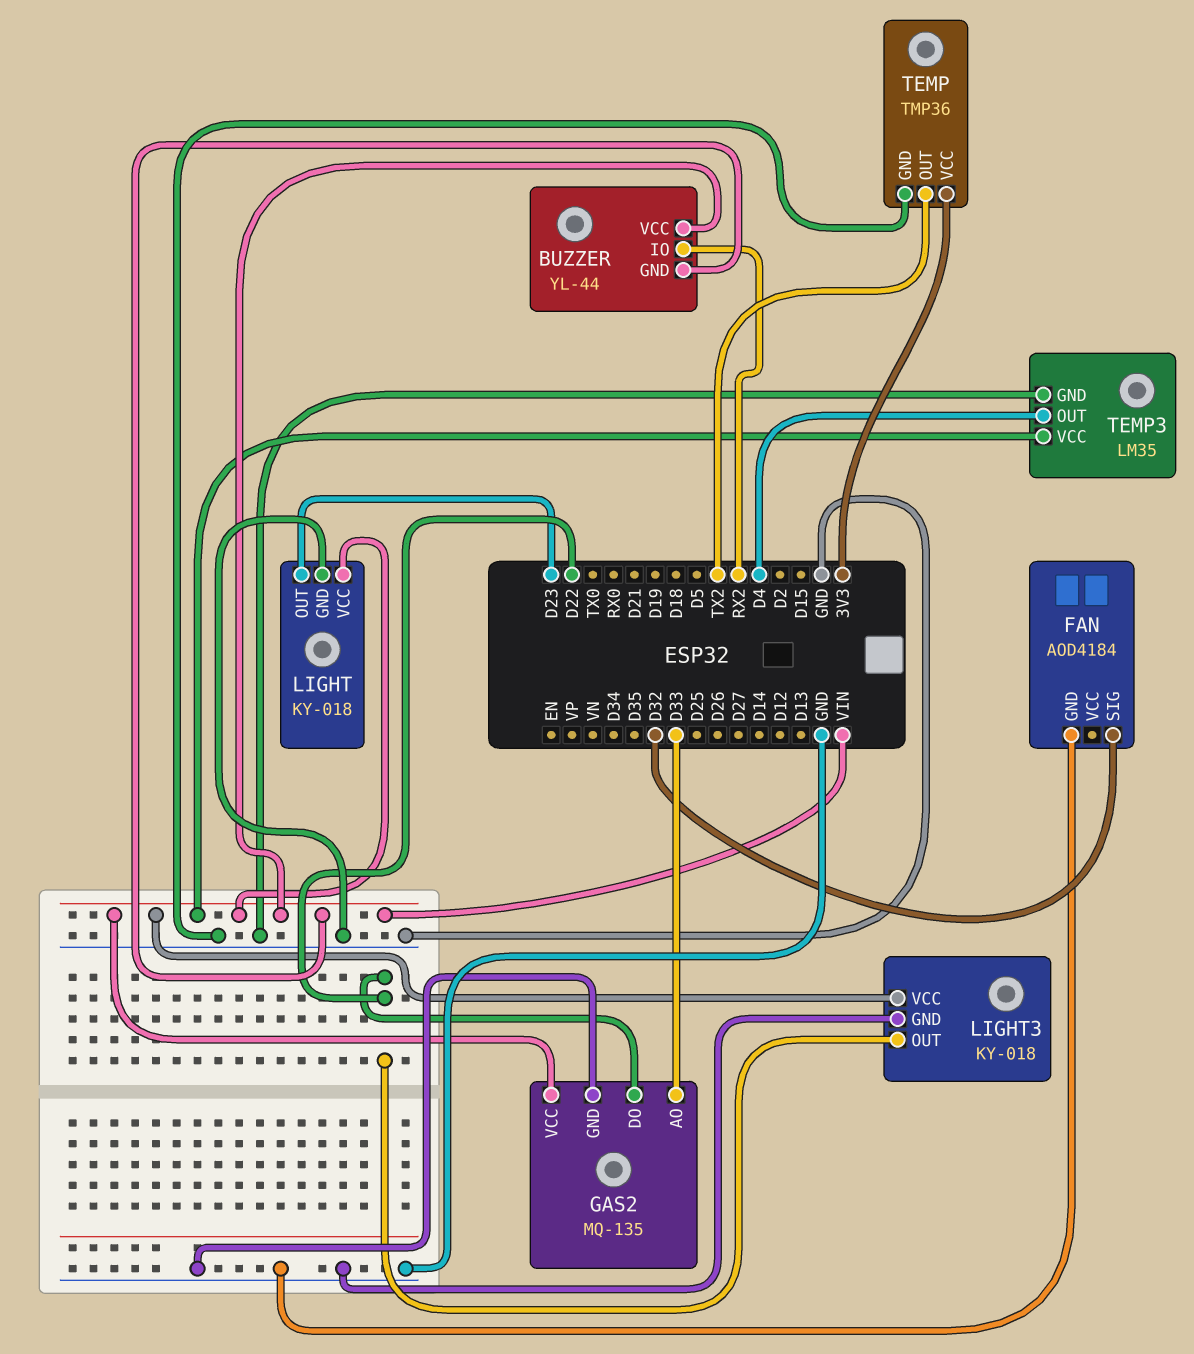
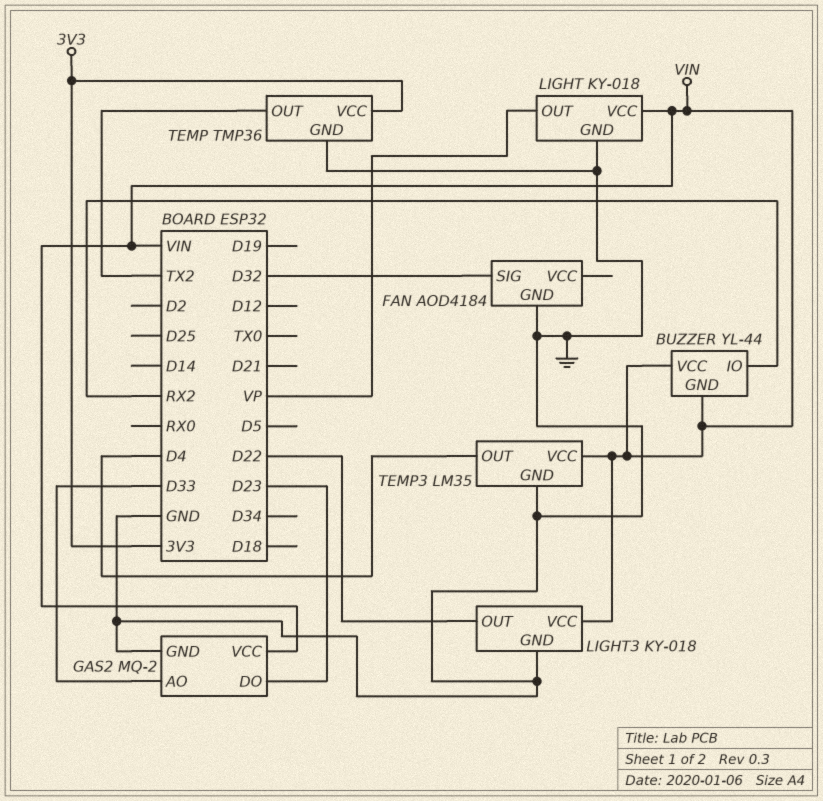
GAS2: MQ-135 -> MQ-2
GAS2 pin DO: D22 -> D23
LIGHT pin OUT: D23 -> VP

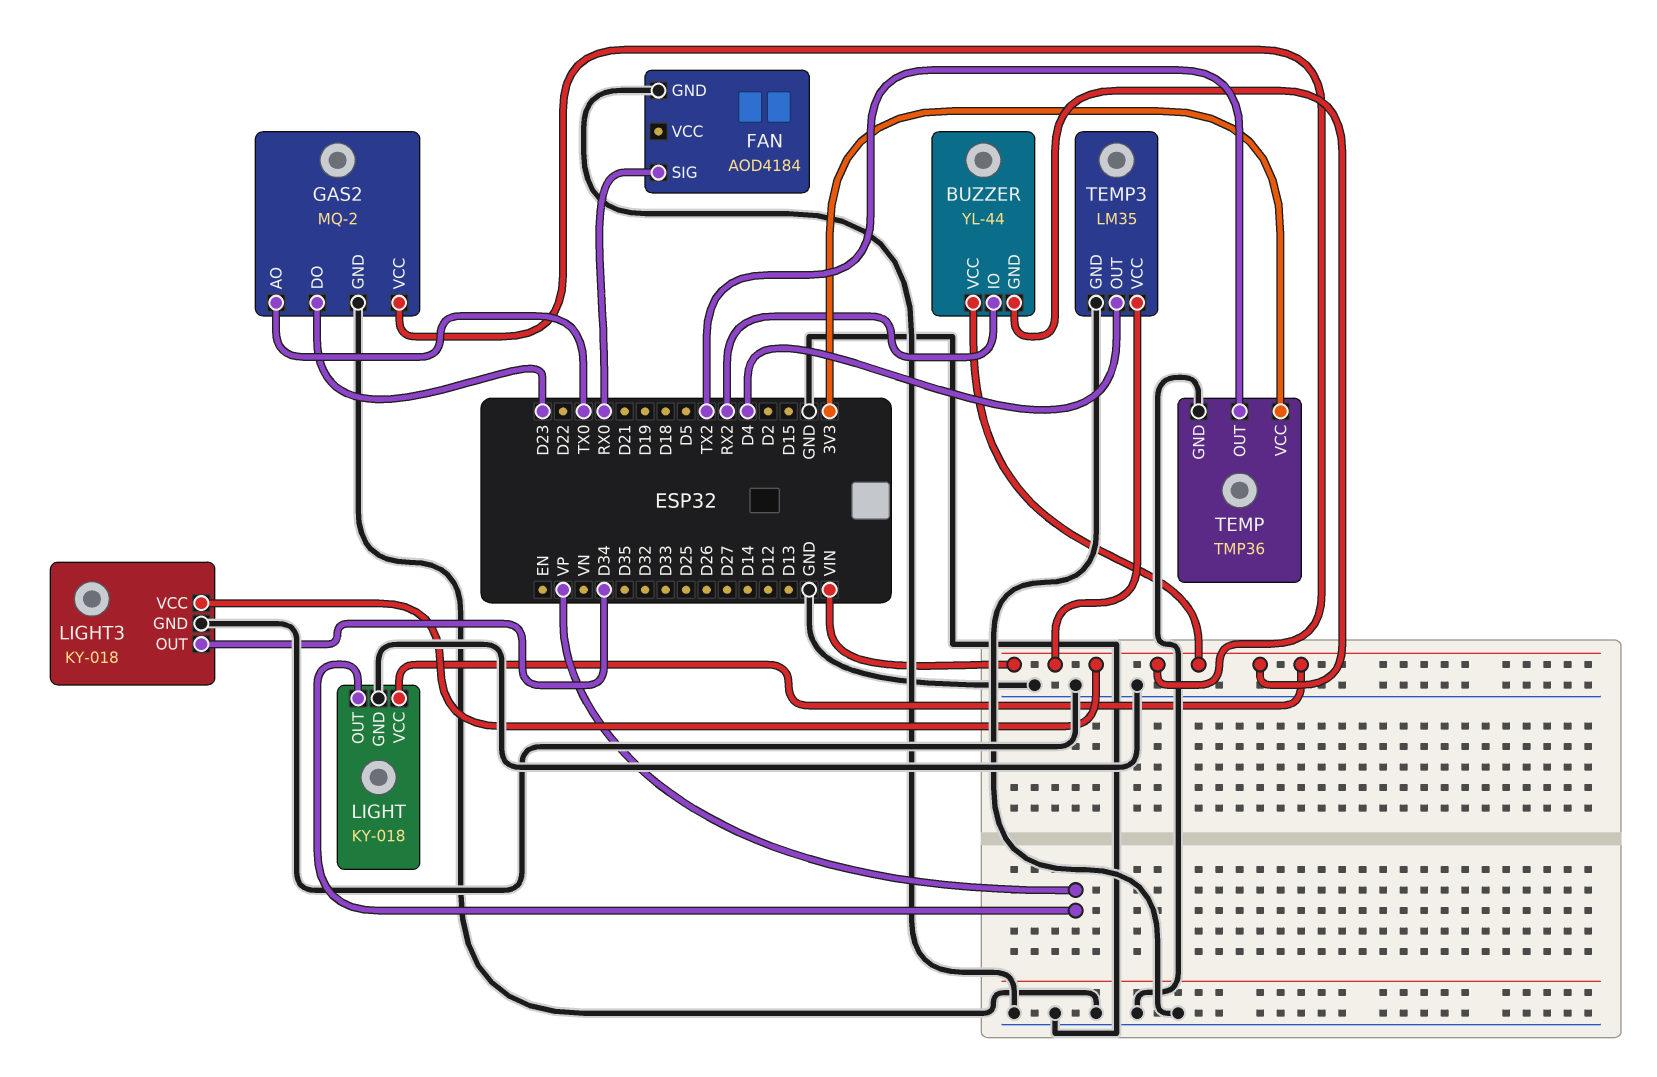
FAN pin SIG: D32 -> RX0
GAS2 pin AO: D33 -> TX0
LIGHT3 pin OUT: D22 -> D34

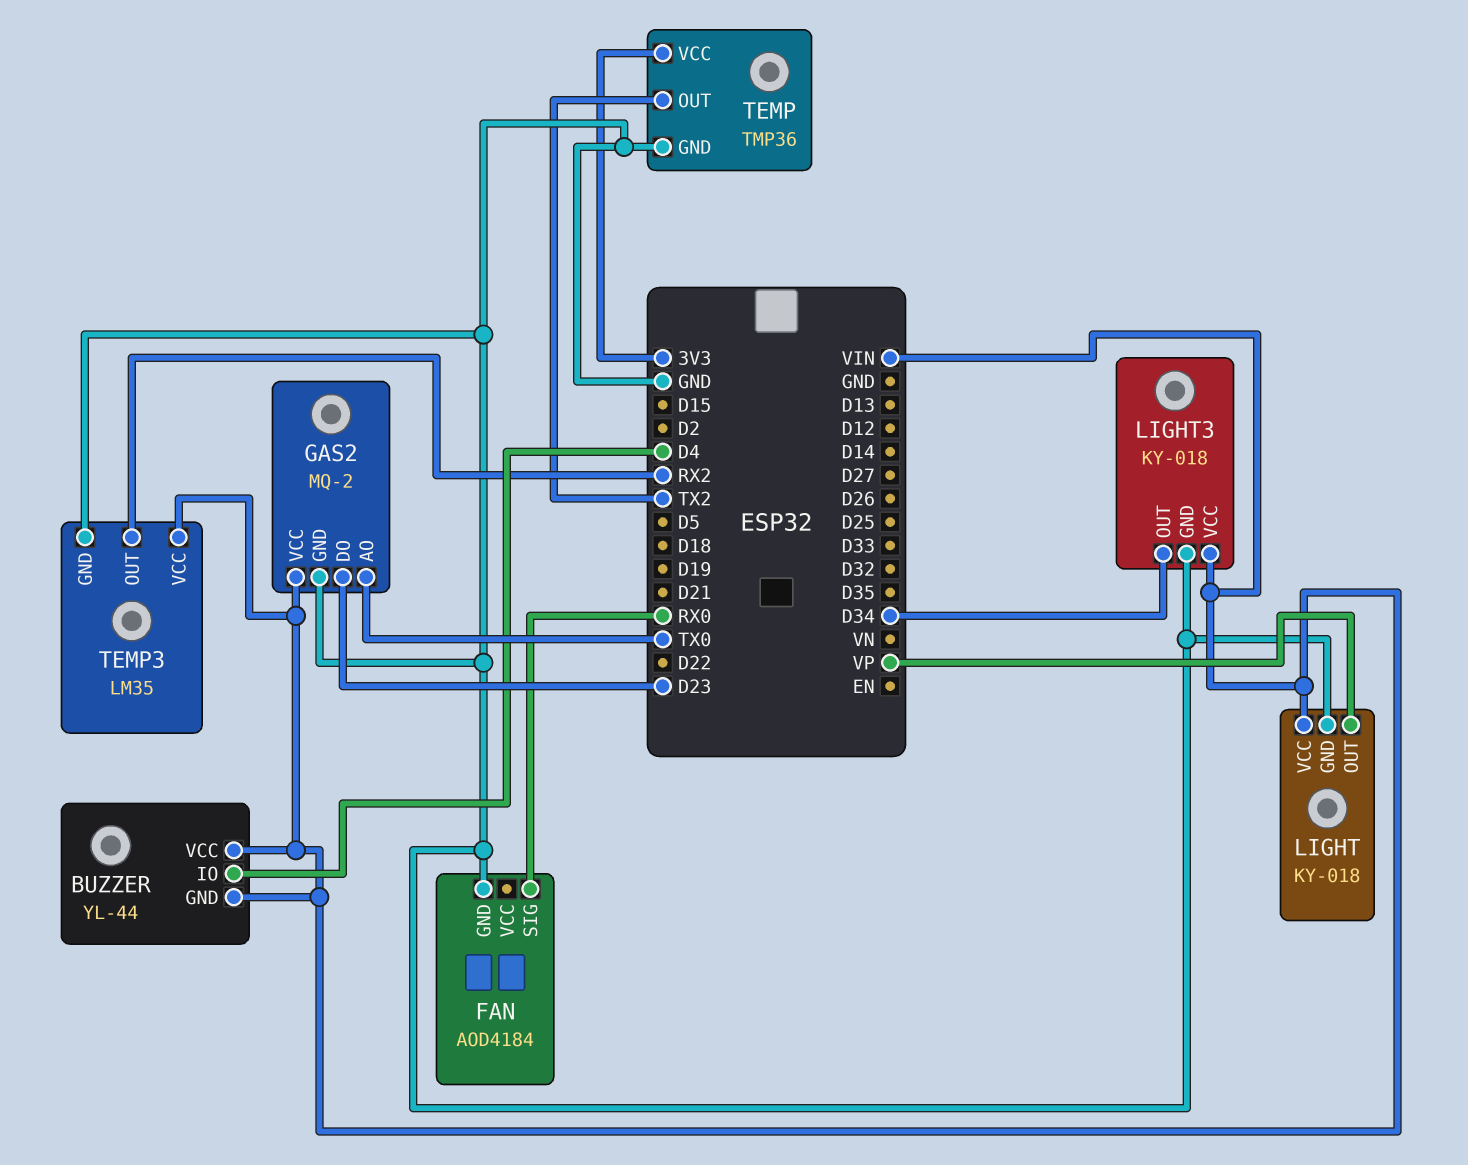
BUZZER pin IO: RX2 -> D4
TEMP3 pin OUT: D4 -> RX2

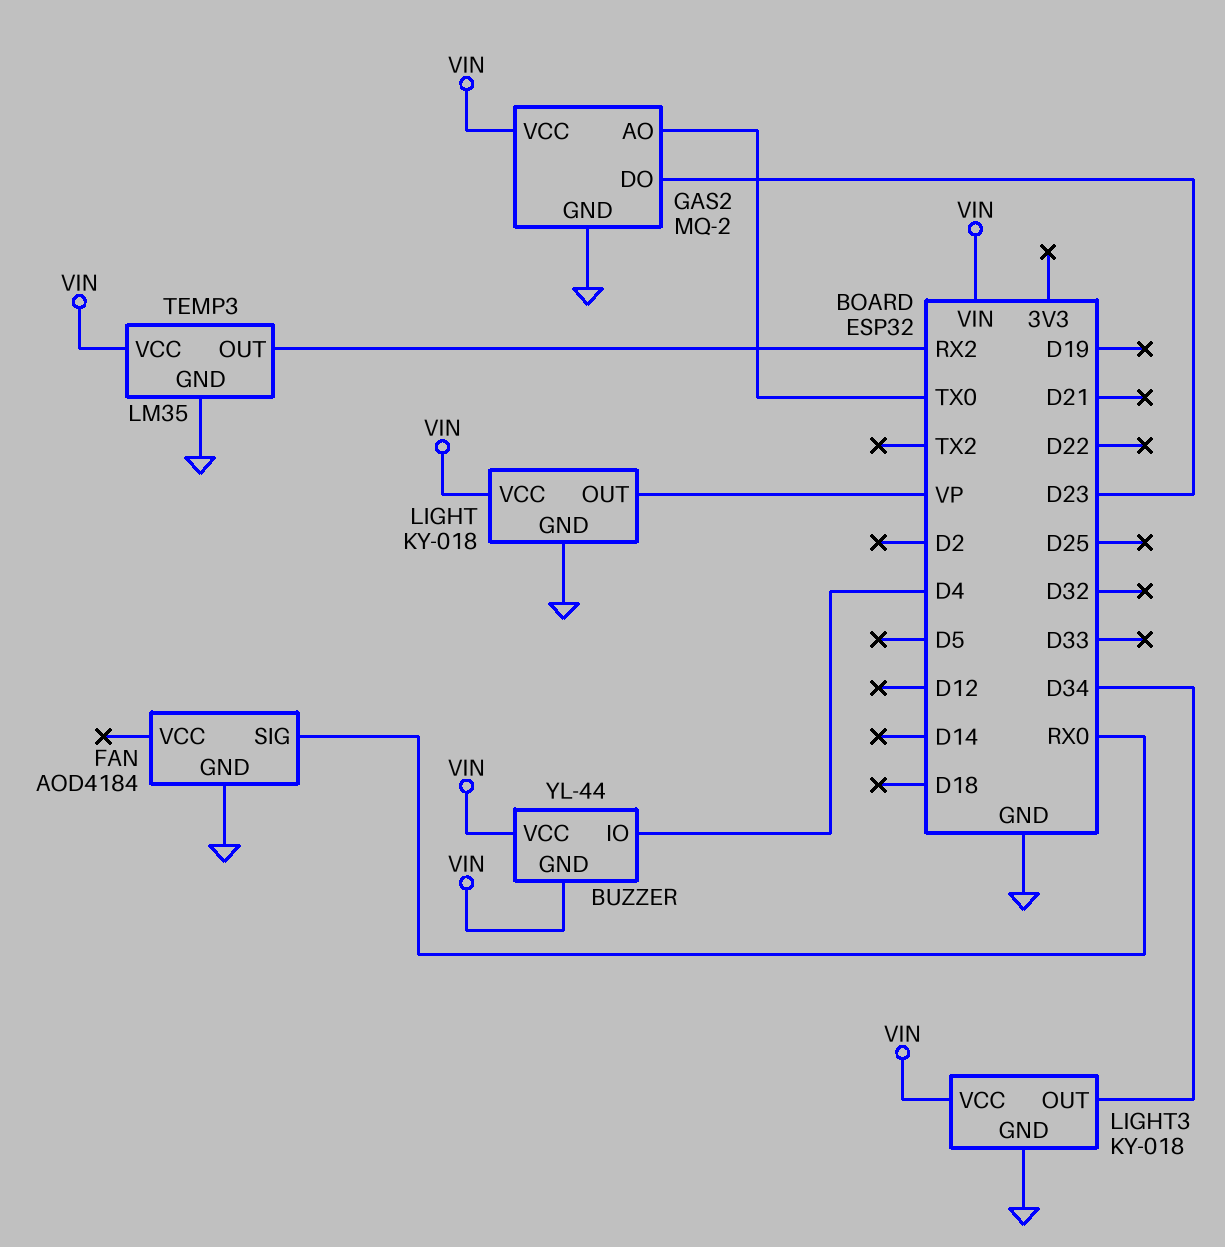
TEMP: TMP36 -> none
TEMP pin GND: GND -> none
TEMP pin OUT: TX2 -> none
TEMP pin VCC: 3V3 -> none

